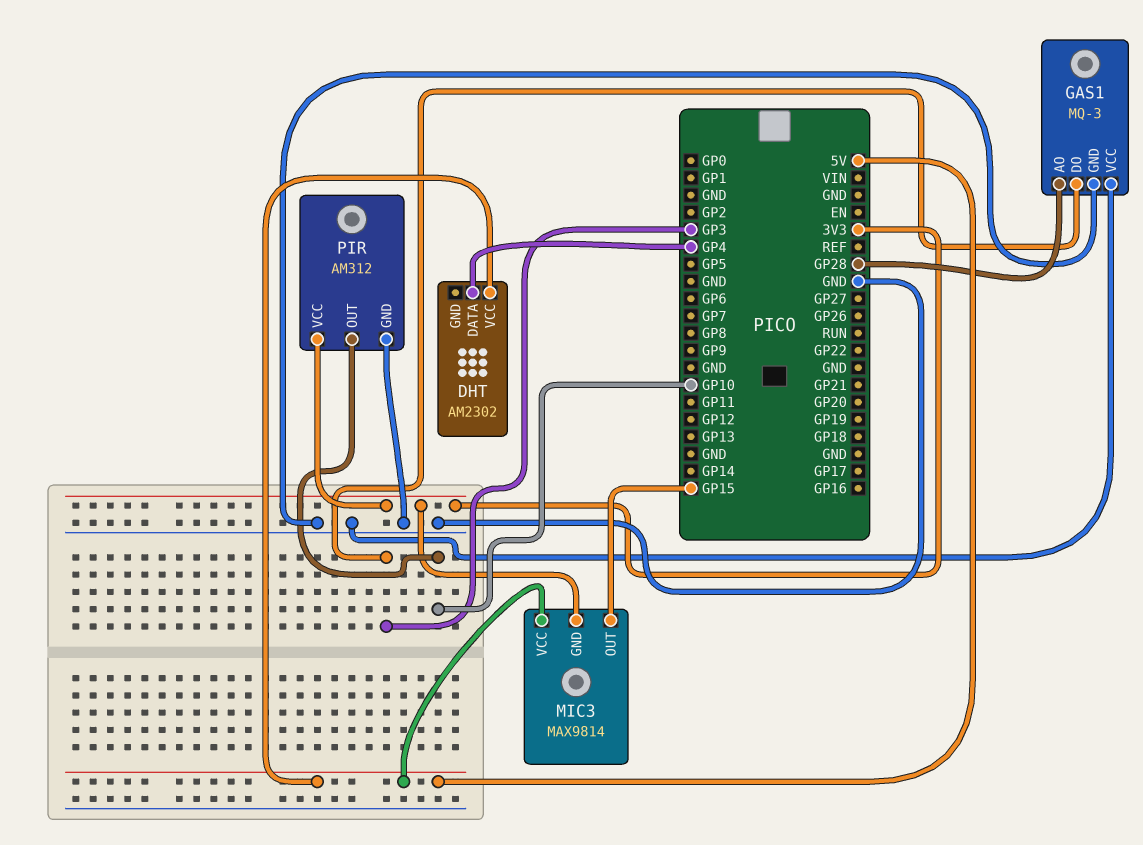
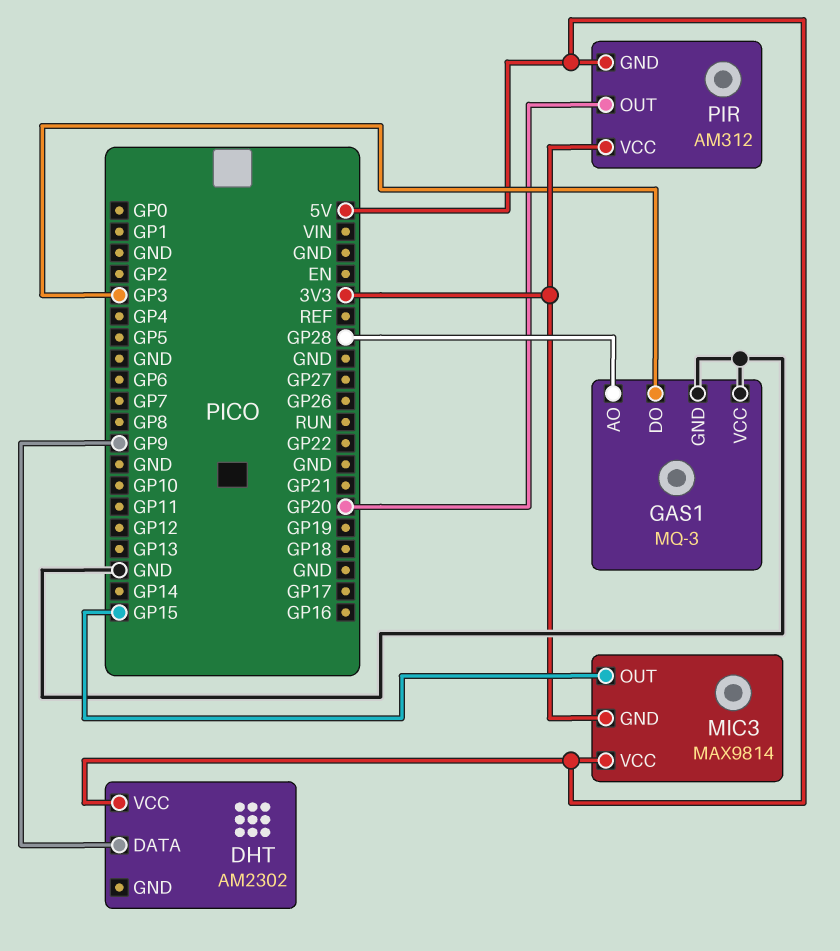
DHT pin DATA: GP4 -> GP9
PIR pin GND: GND -> 5V
PIR pin OUT: GP10 -> GP20

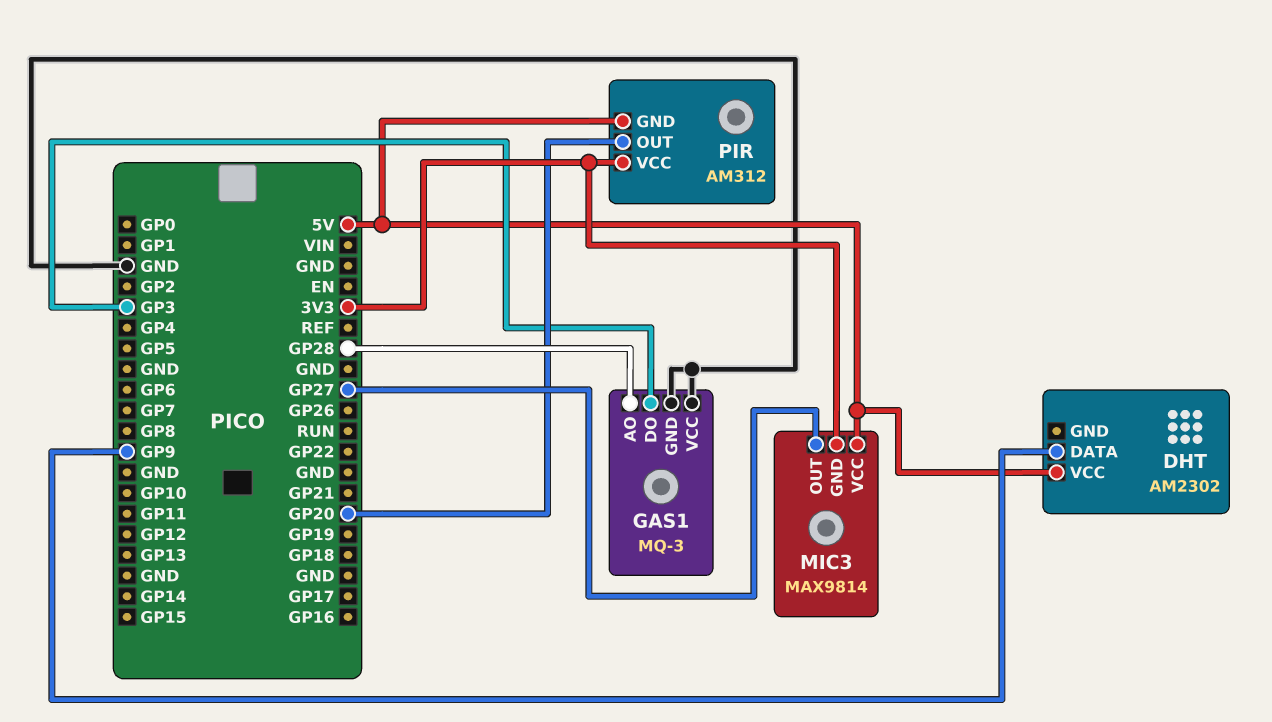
MIC3 pin OUT: GP15 -> GP27

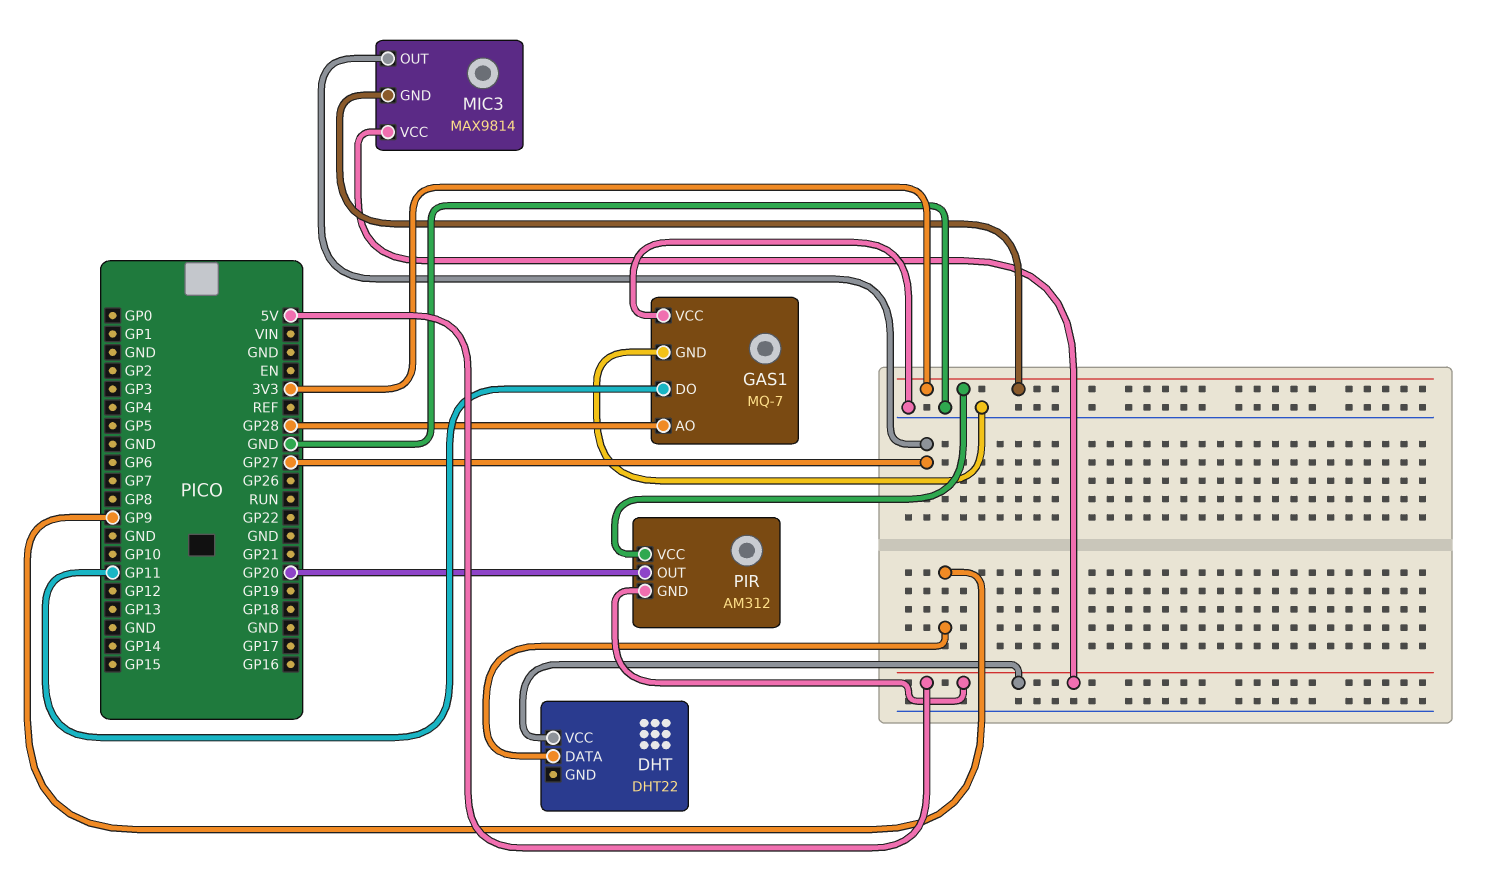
DHT: AM2302 -> DHT22
GAS1: MQ-3 -> MQ-7
GAS1 pin DO: GP3 -> GP11

